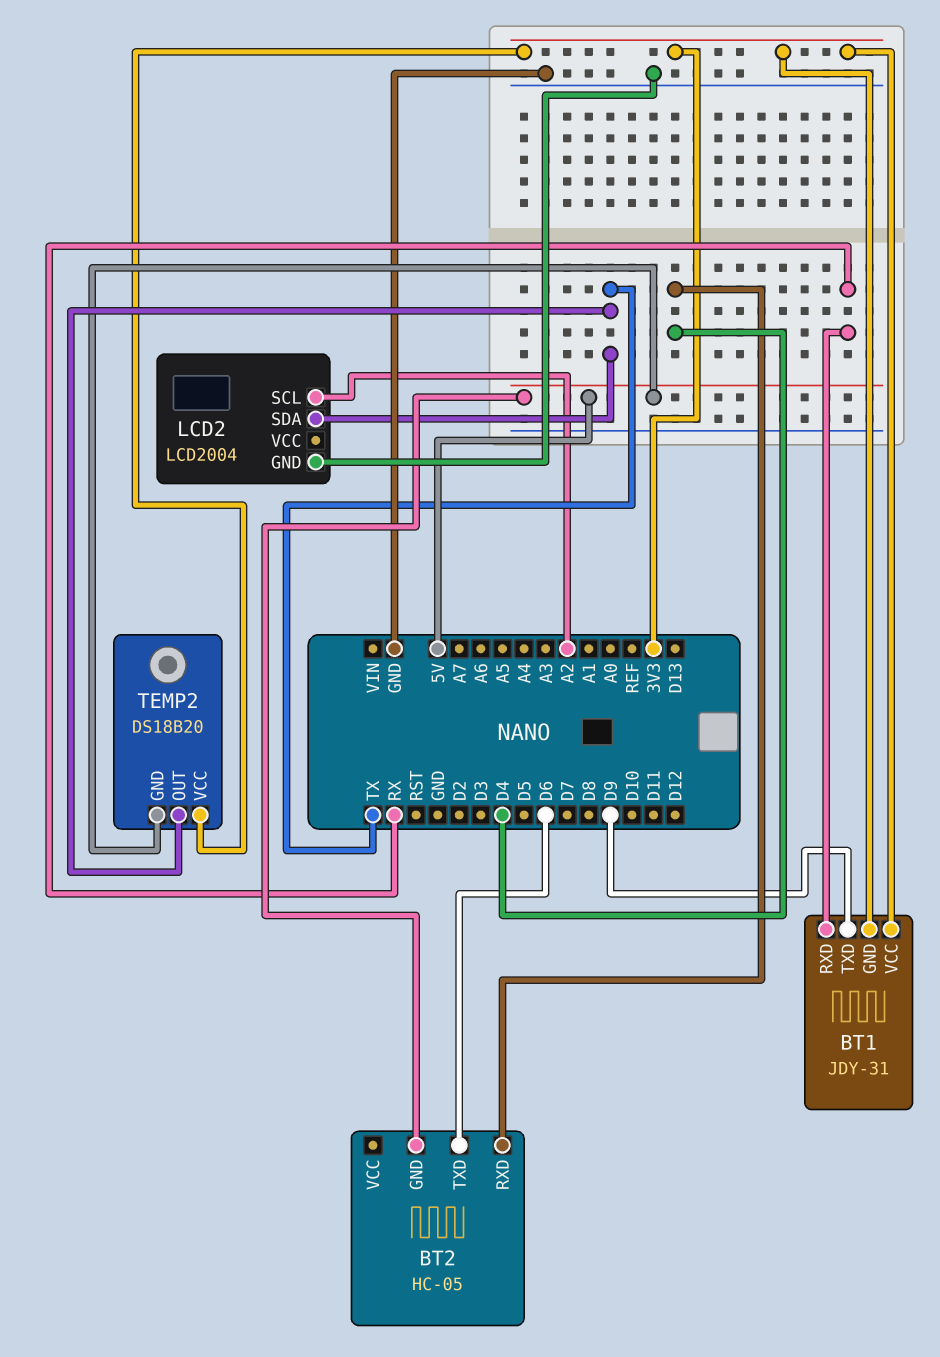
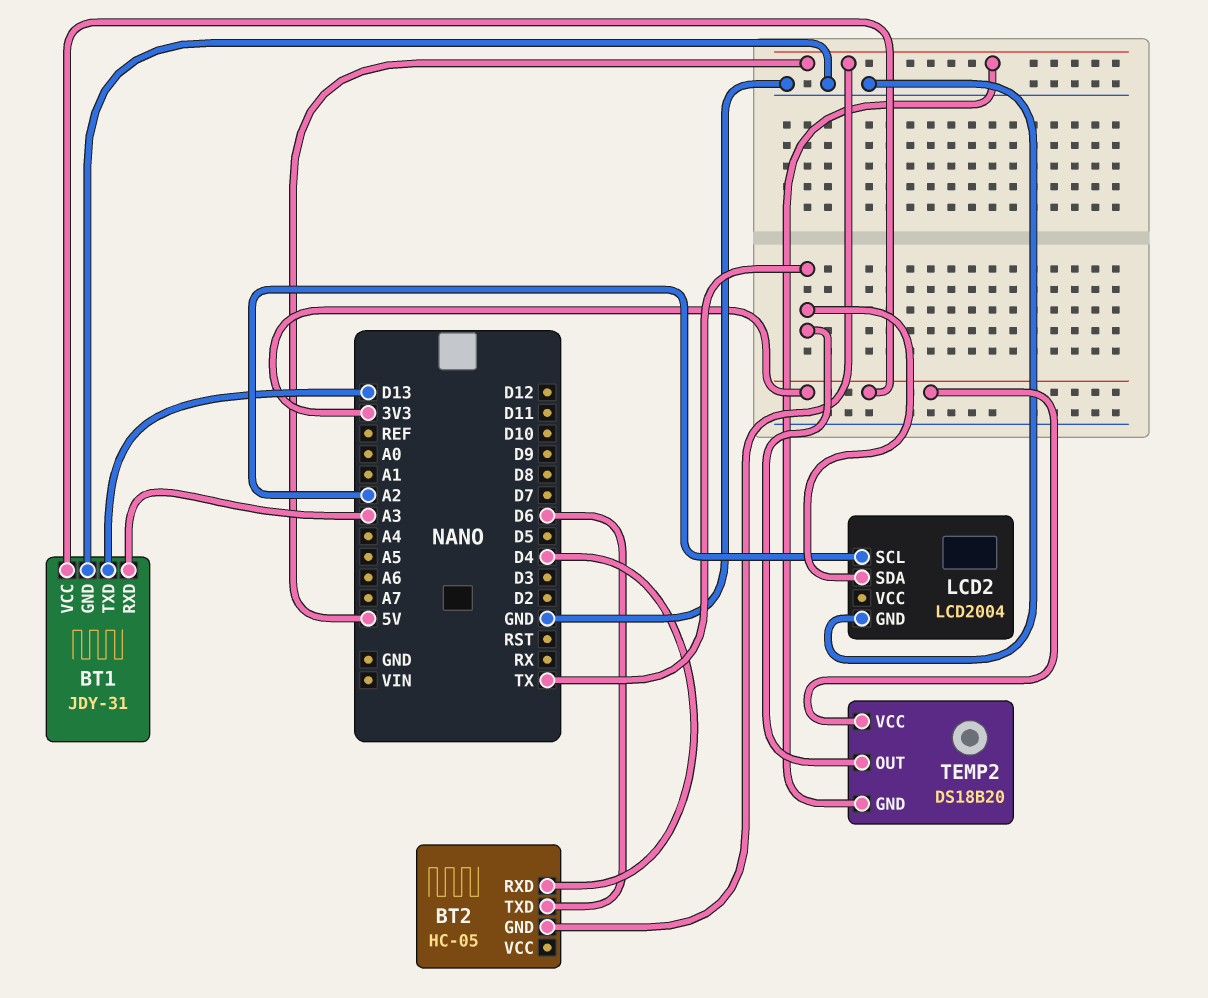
BT1 pin GND: 3V3 -> GND
BT1 pin RXD: RX -> A3
BT1 pin TXD: D9 -> D13

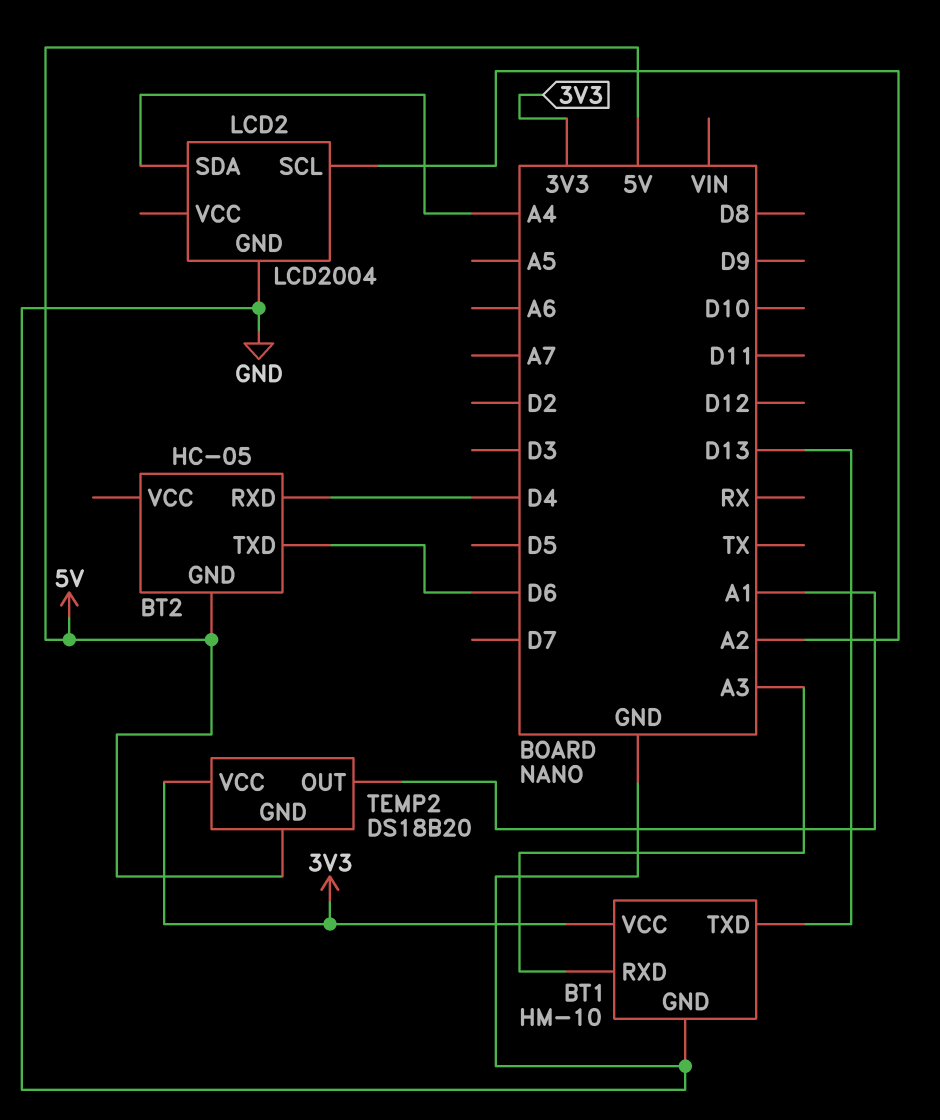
BT1: JDY-31 -> HM-10
LCD2 pin SDA: TX -> A4
TEMP2 pin OUT: TX -> A1

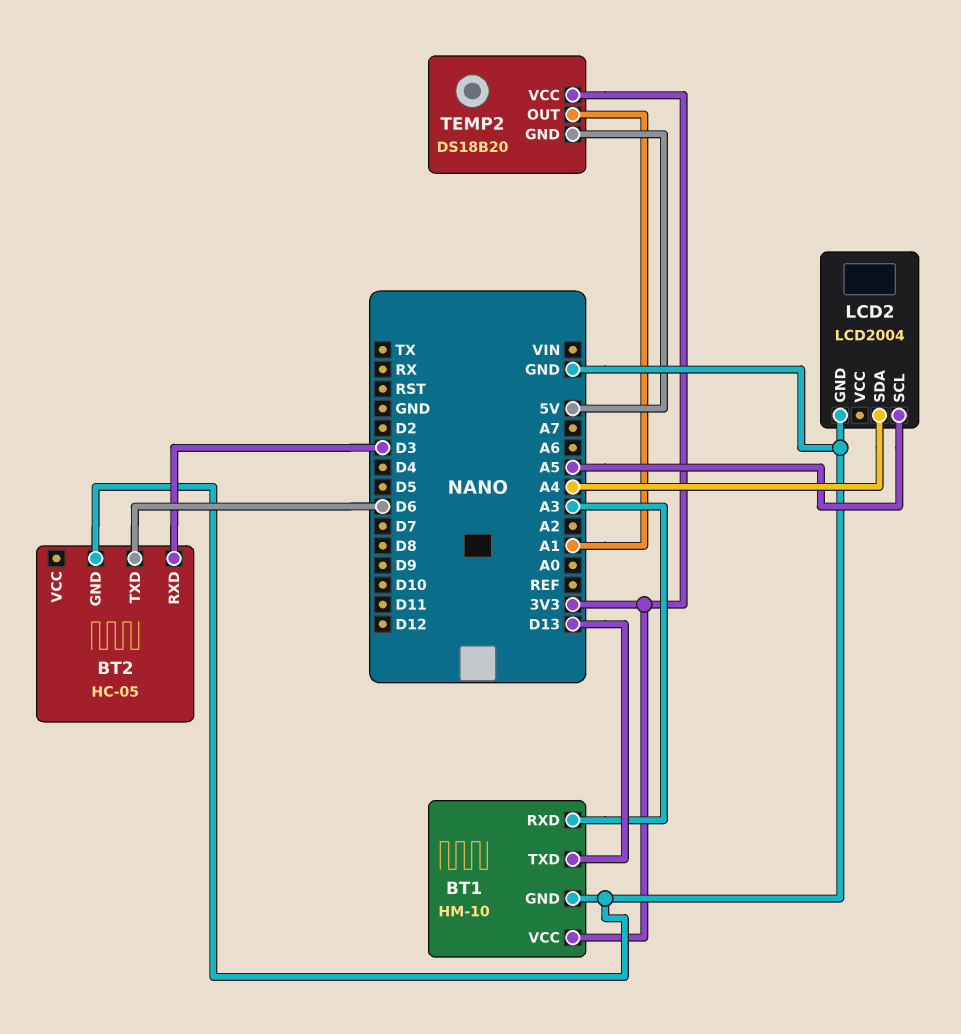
BT2 pin GND: 5V -> GND
BT2 pin RXD: D4 -> D3
LCD2 pin SCL: A2 -> A5

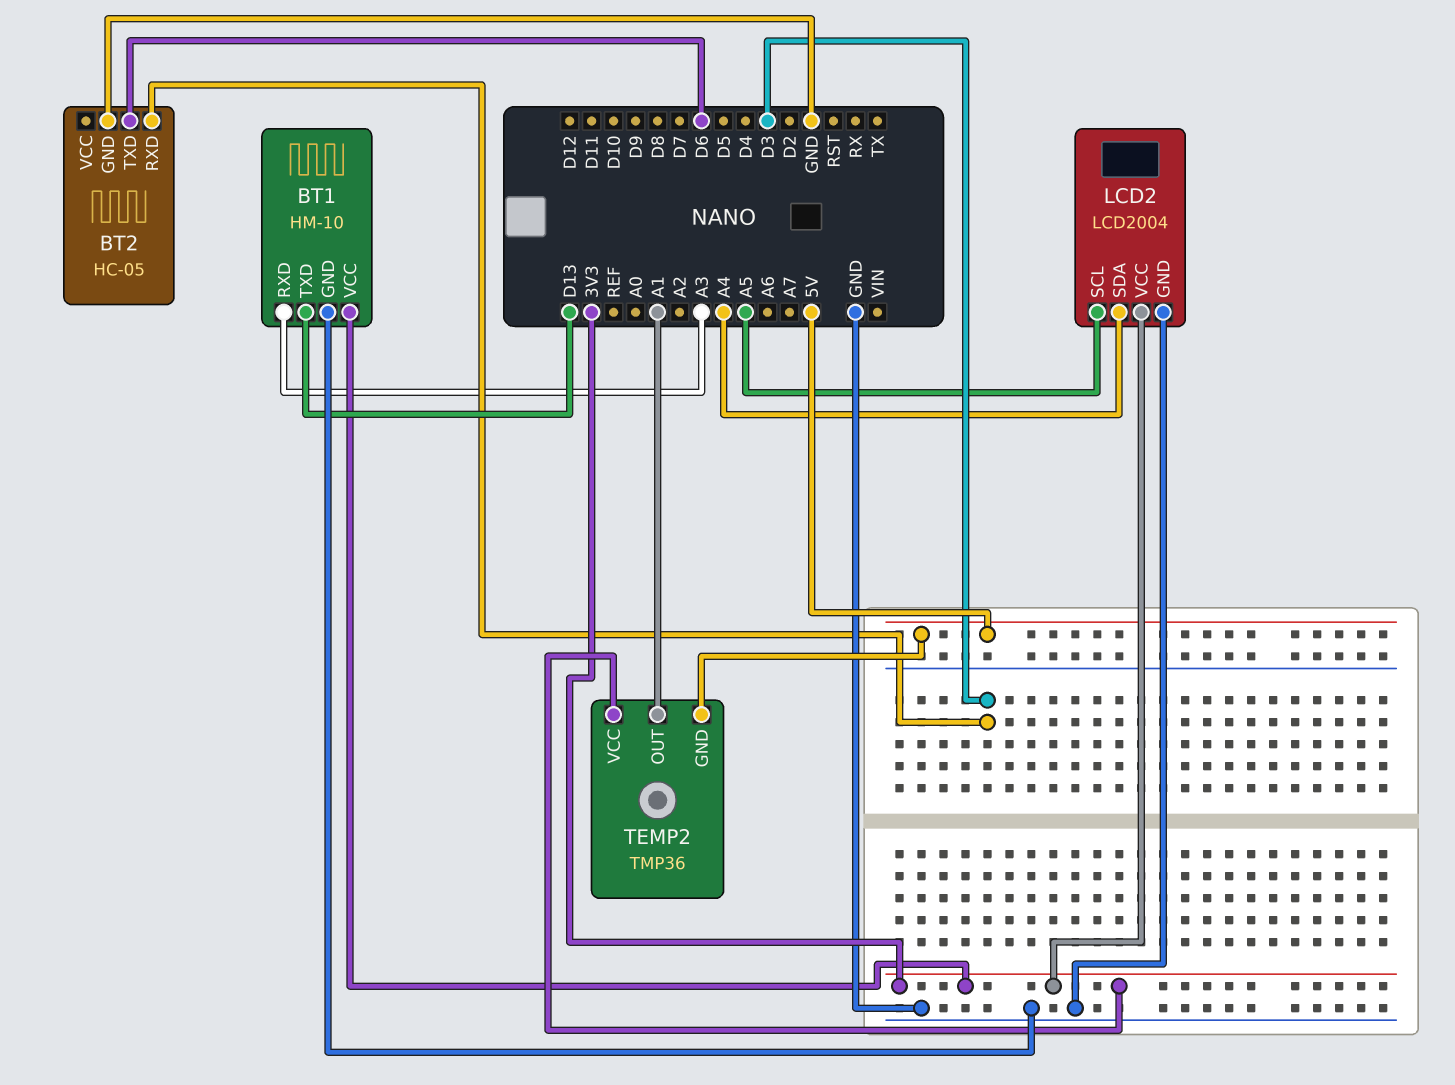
LCD2 pin VCC: none -> 3V3
TEMP2: DS18B20 -> TMP36

